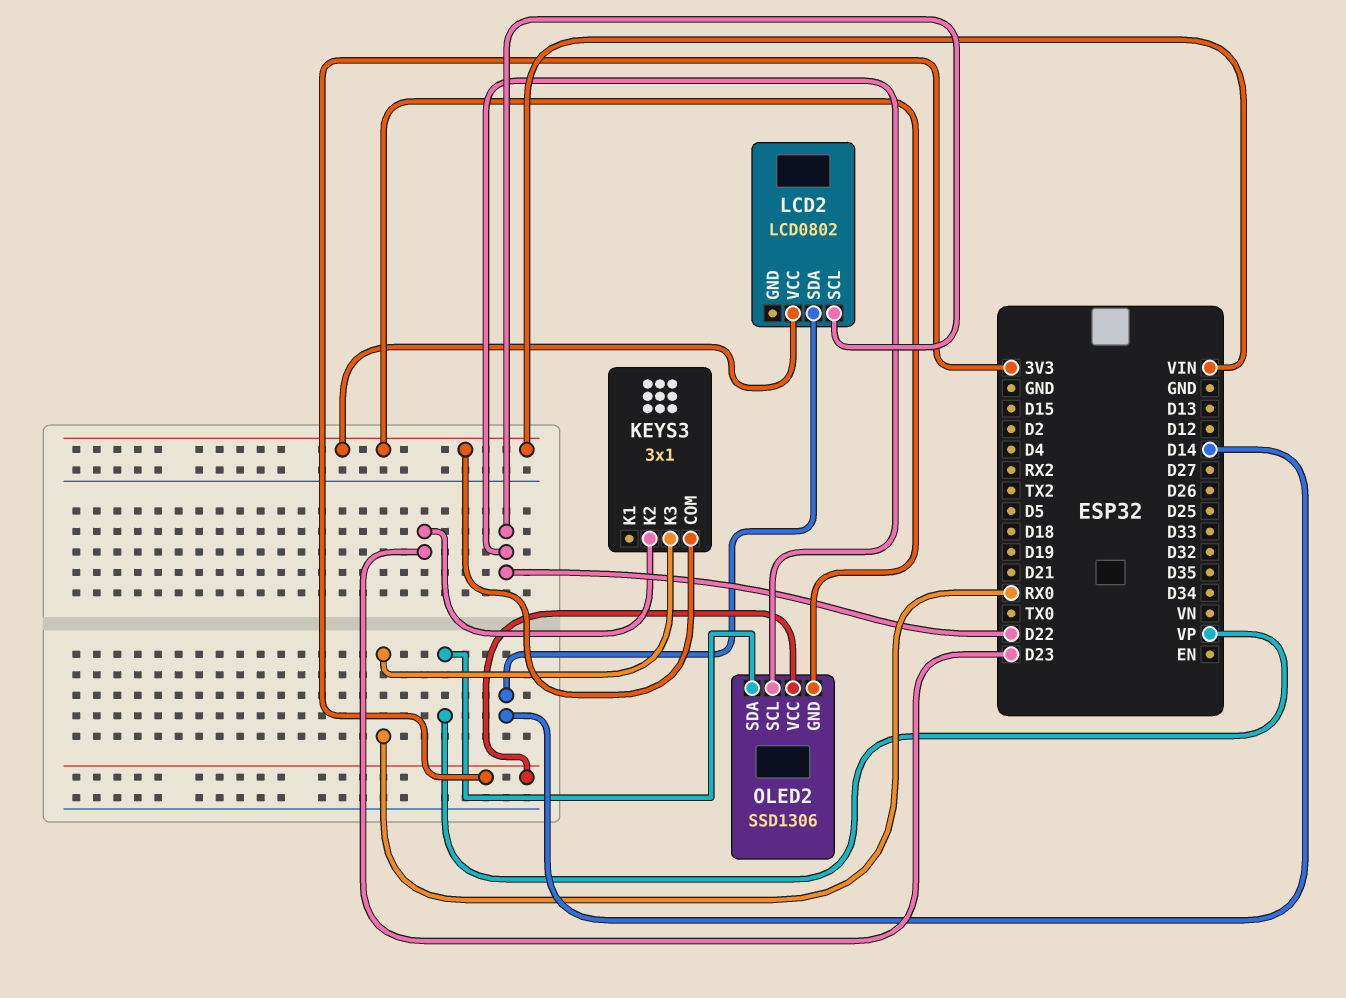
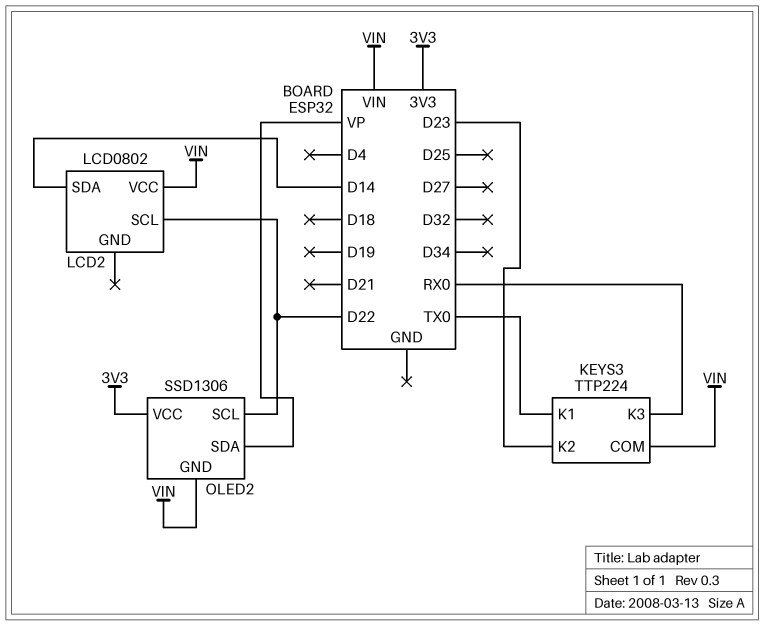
KEYS3: 3x1 -> TTP224
KEYS3 pin K1: none -> TX0

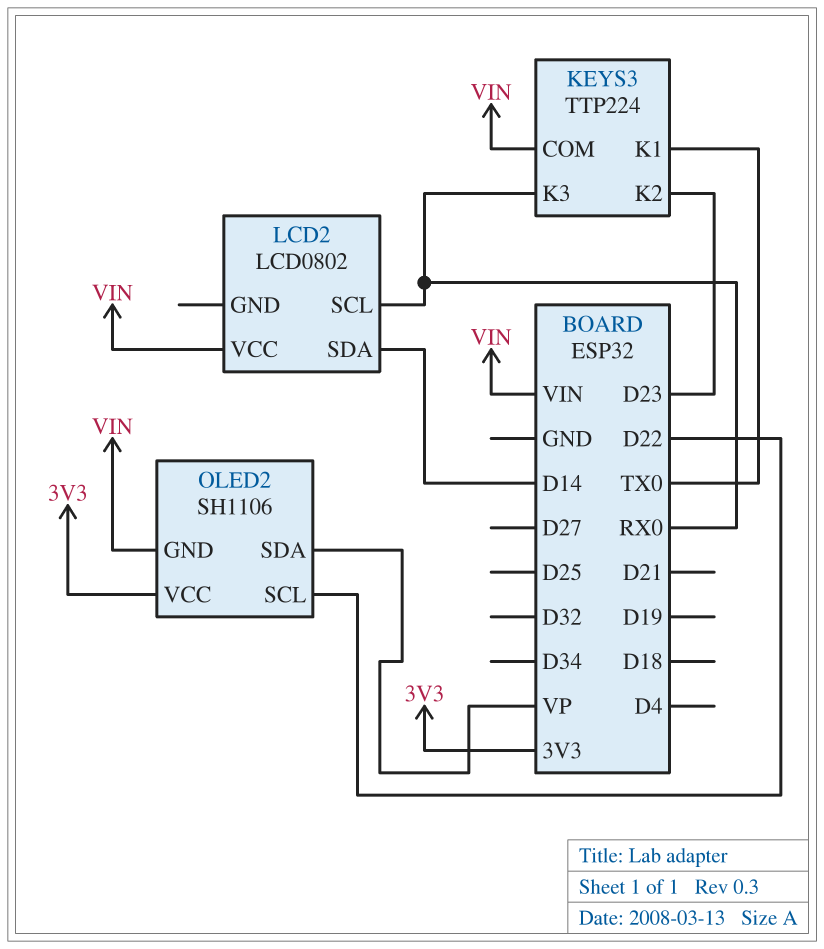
LCD2 pin SCL: D22 -> RX0
OLED2: SSD1306 -> SH1106

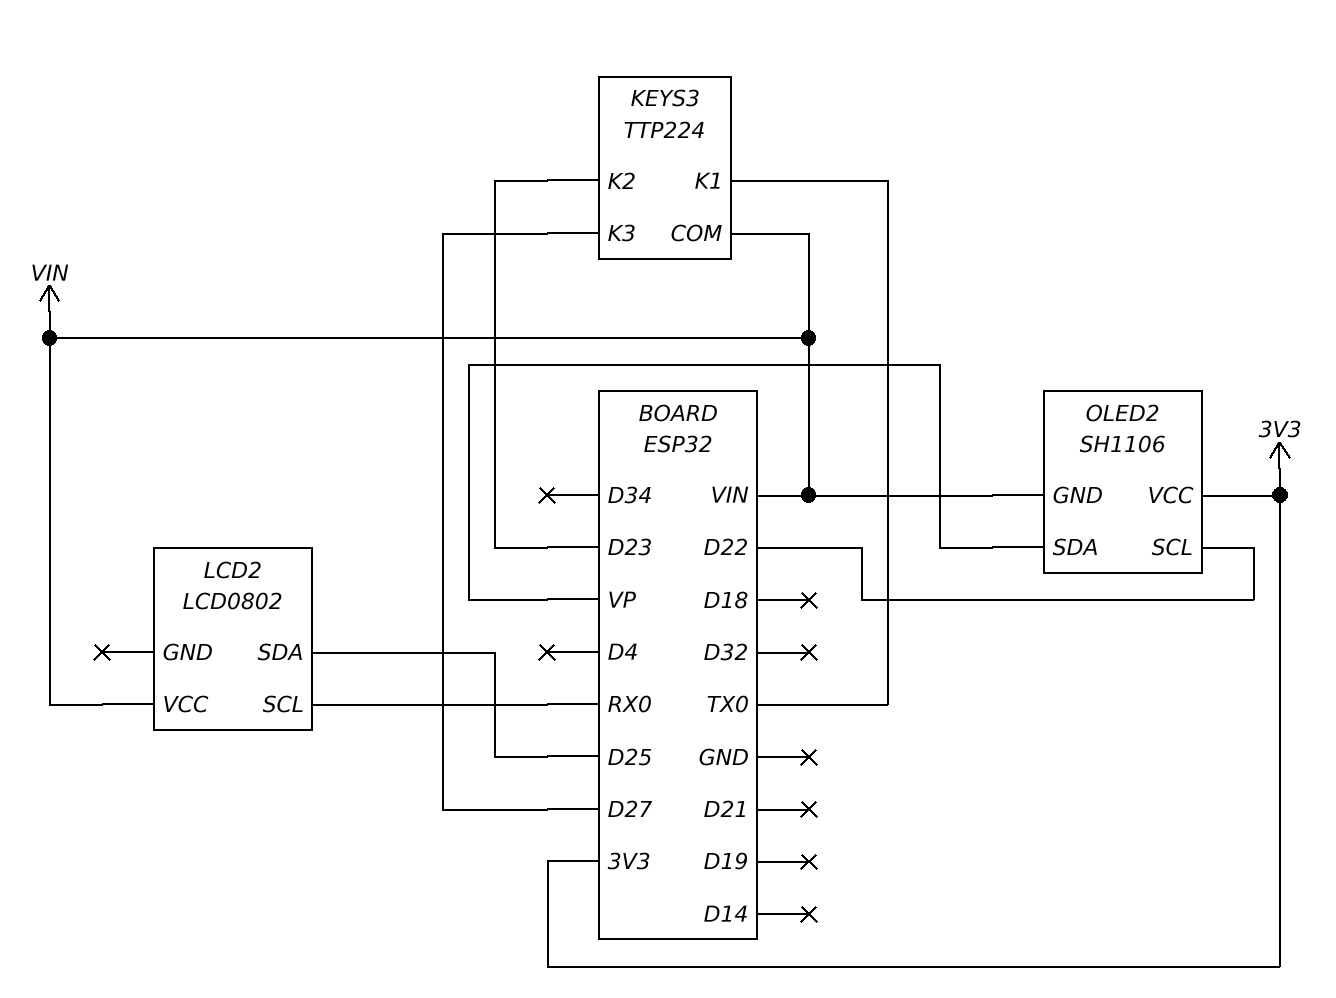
KEYS3 pin K3: RX0 -> D27
LCD2 pin SDA: D14 -> D25

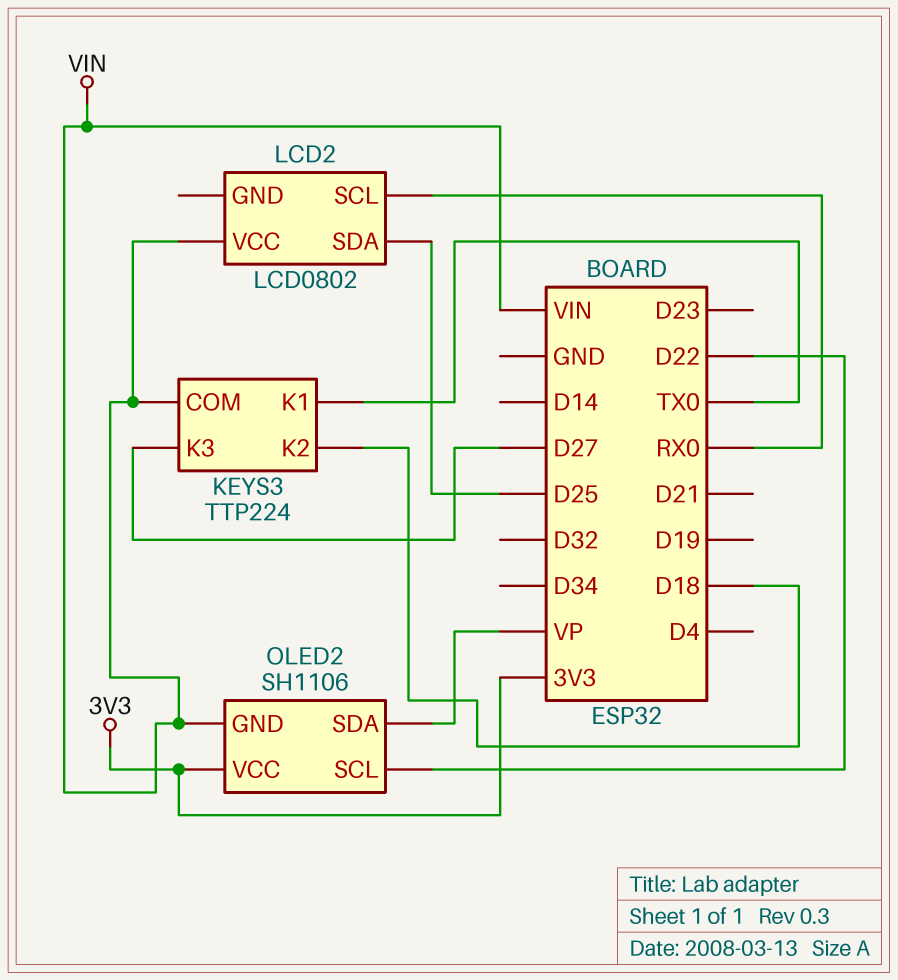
KEYS3 pin K2: D23 -> D18

